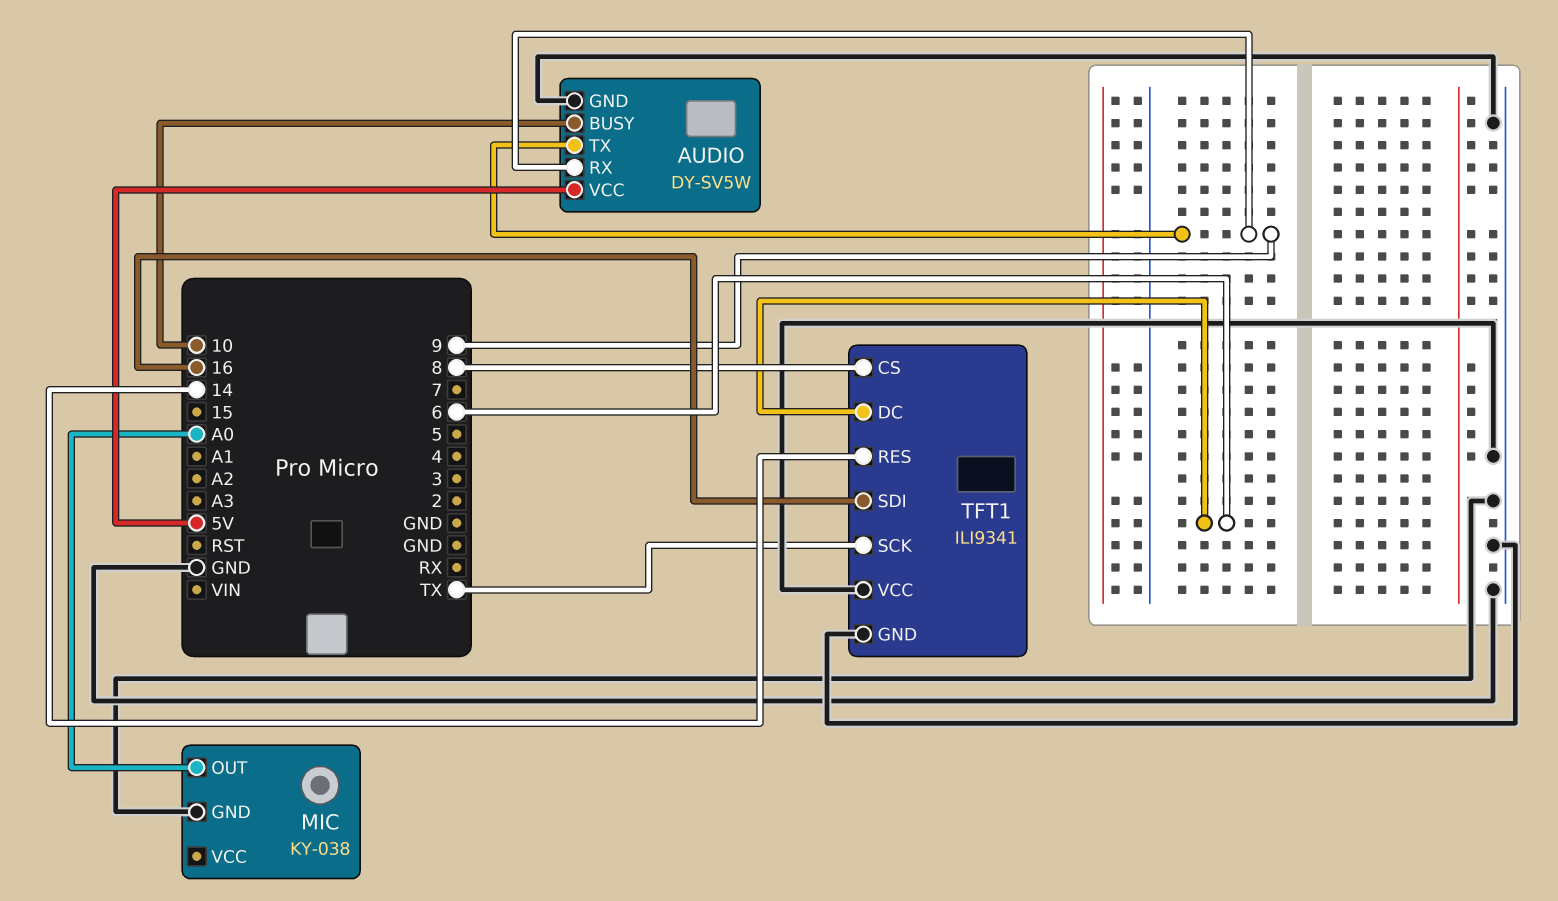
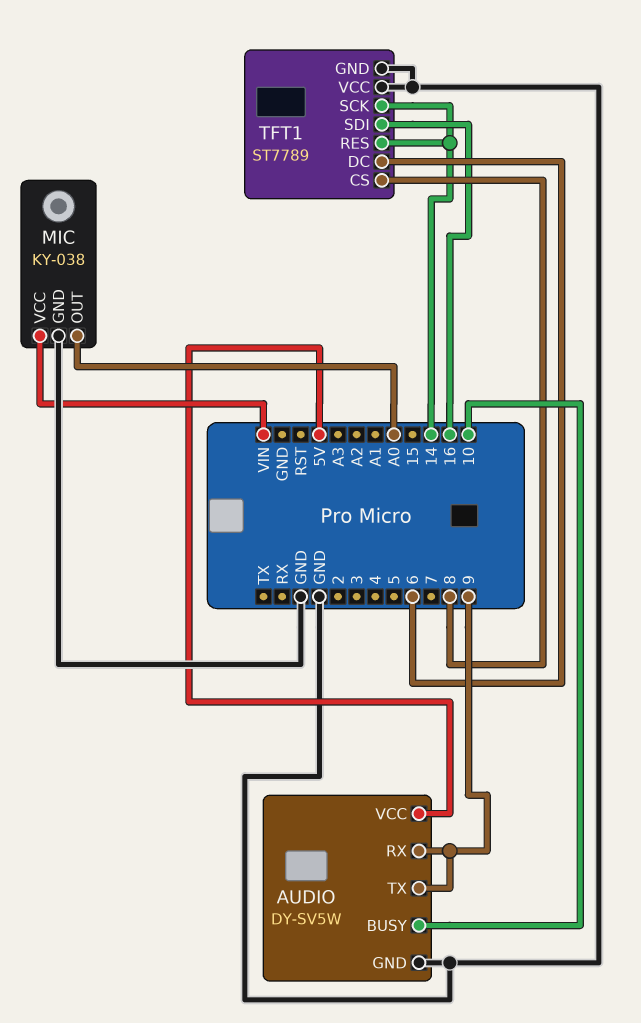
MIC pin VCC: none -> VIN
TFT1: ILI9341 -> ST7789
TFT1 pin SCK: TX -> 14

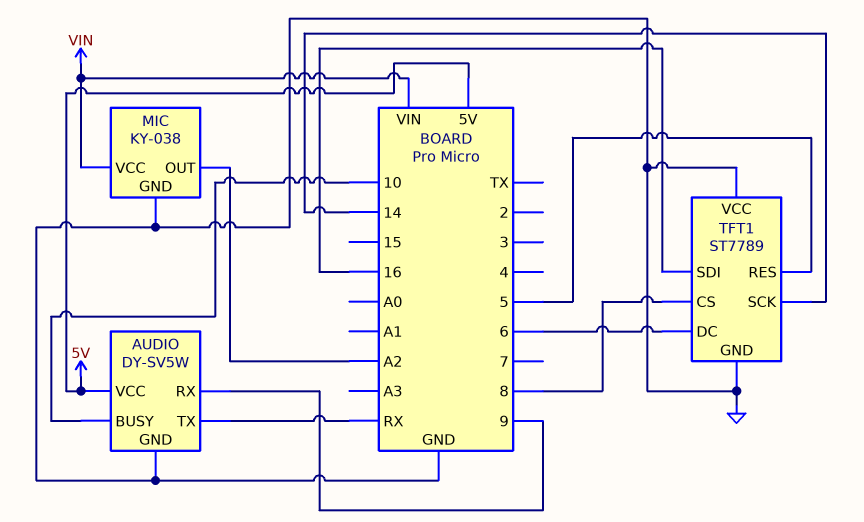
AUDIO pin TX: 9 -> RX
MIC pin OUT: A0 -> A2
TFT1 pin RES: 14 -> 5

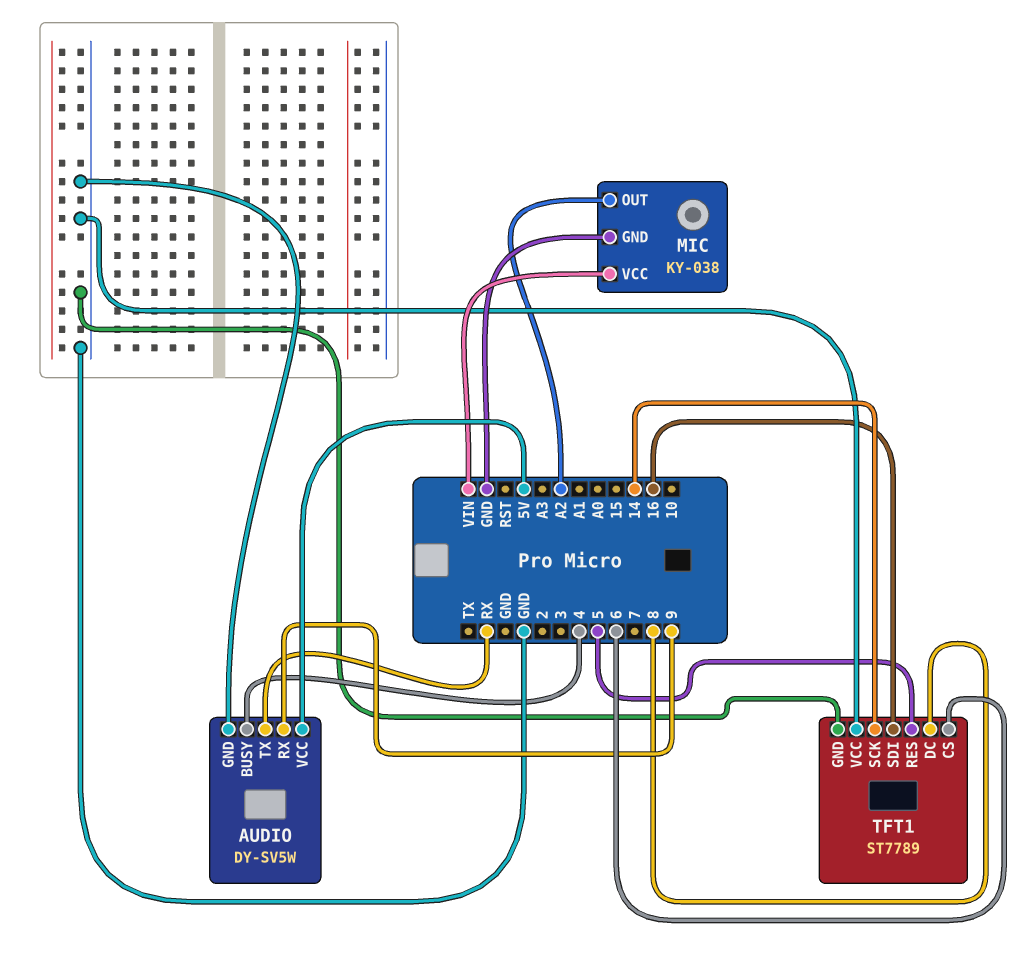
AUDIO pin BUSY: 10 -> 4
TFT1 pin CS: 8 -> 6
TFT1 pin DC: 6 -> 8

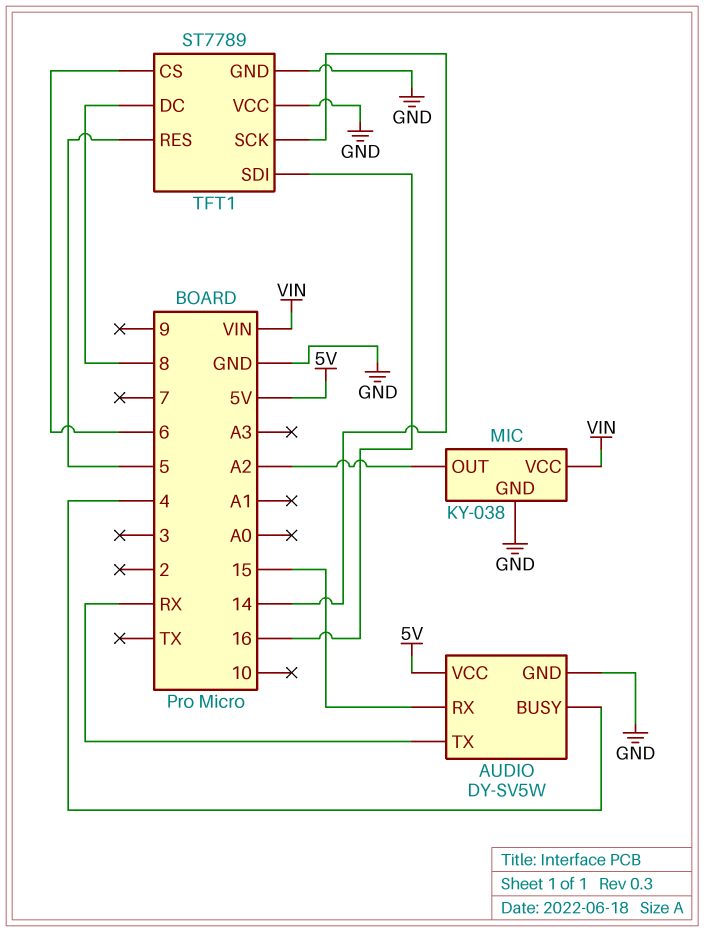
AUDIO pin RX: 9 -> 15

